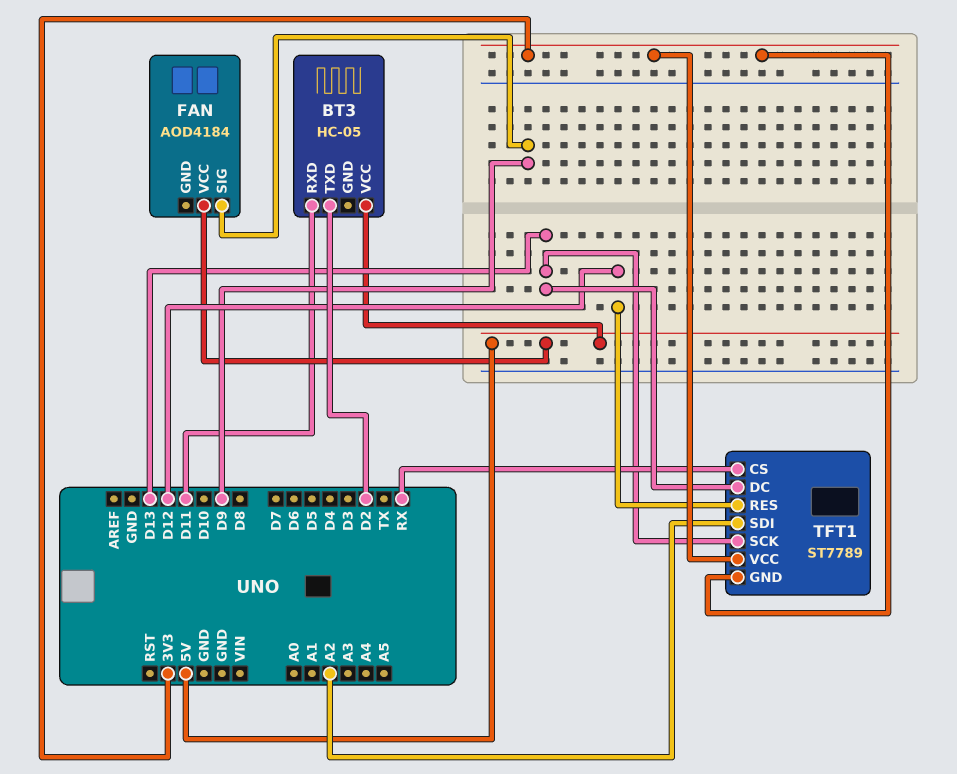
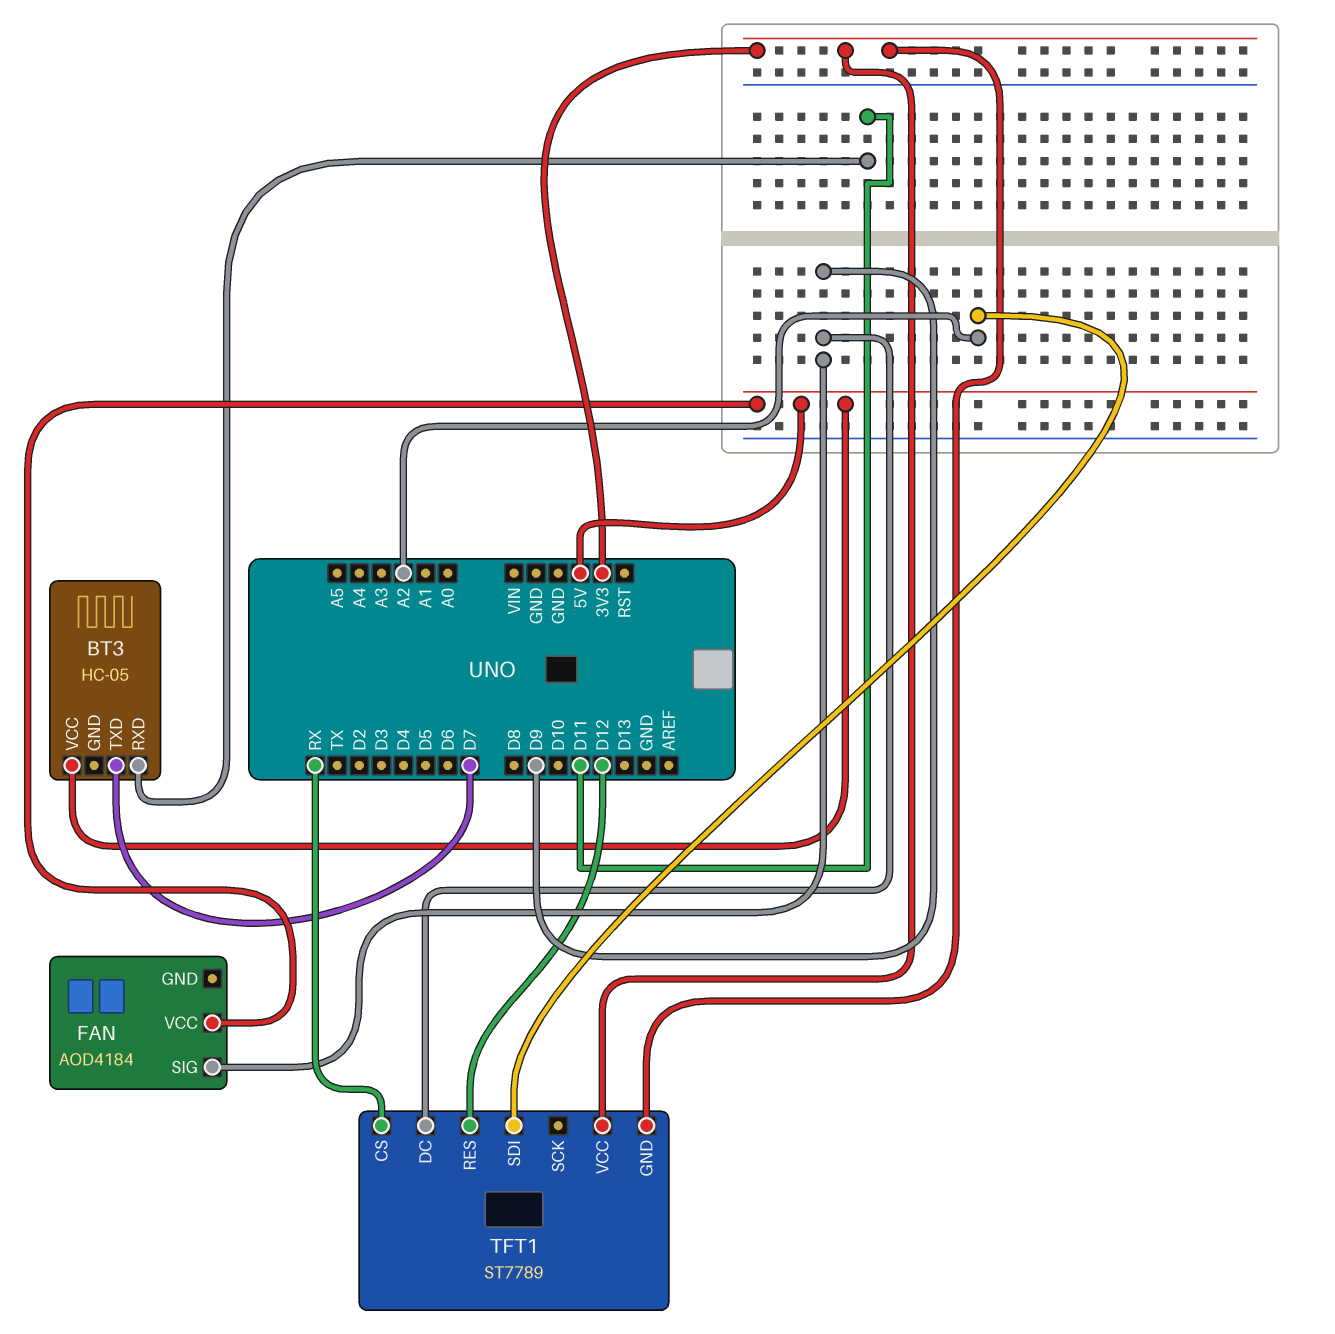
BT3 pin TXD: D2 -> D7
TFT1 pin DC: D13 -> D9
TFT1 pin SCK: D13 -> none

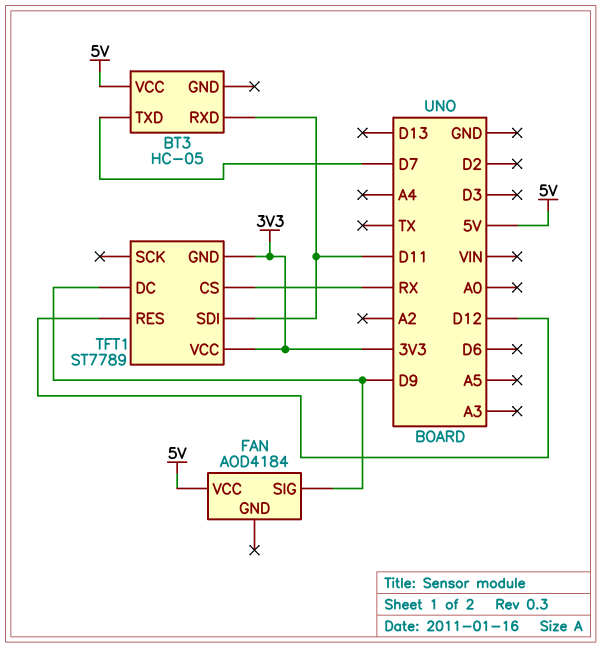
TFT1 pin SDI: A2 -> D11

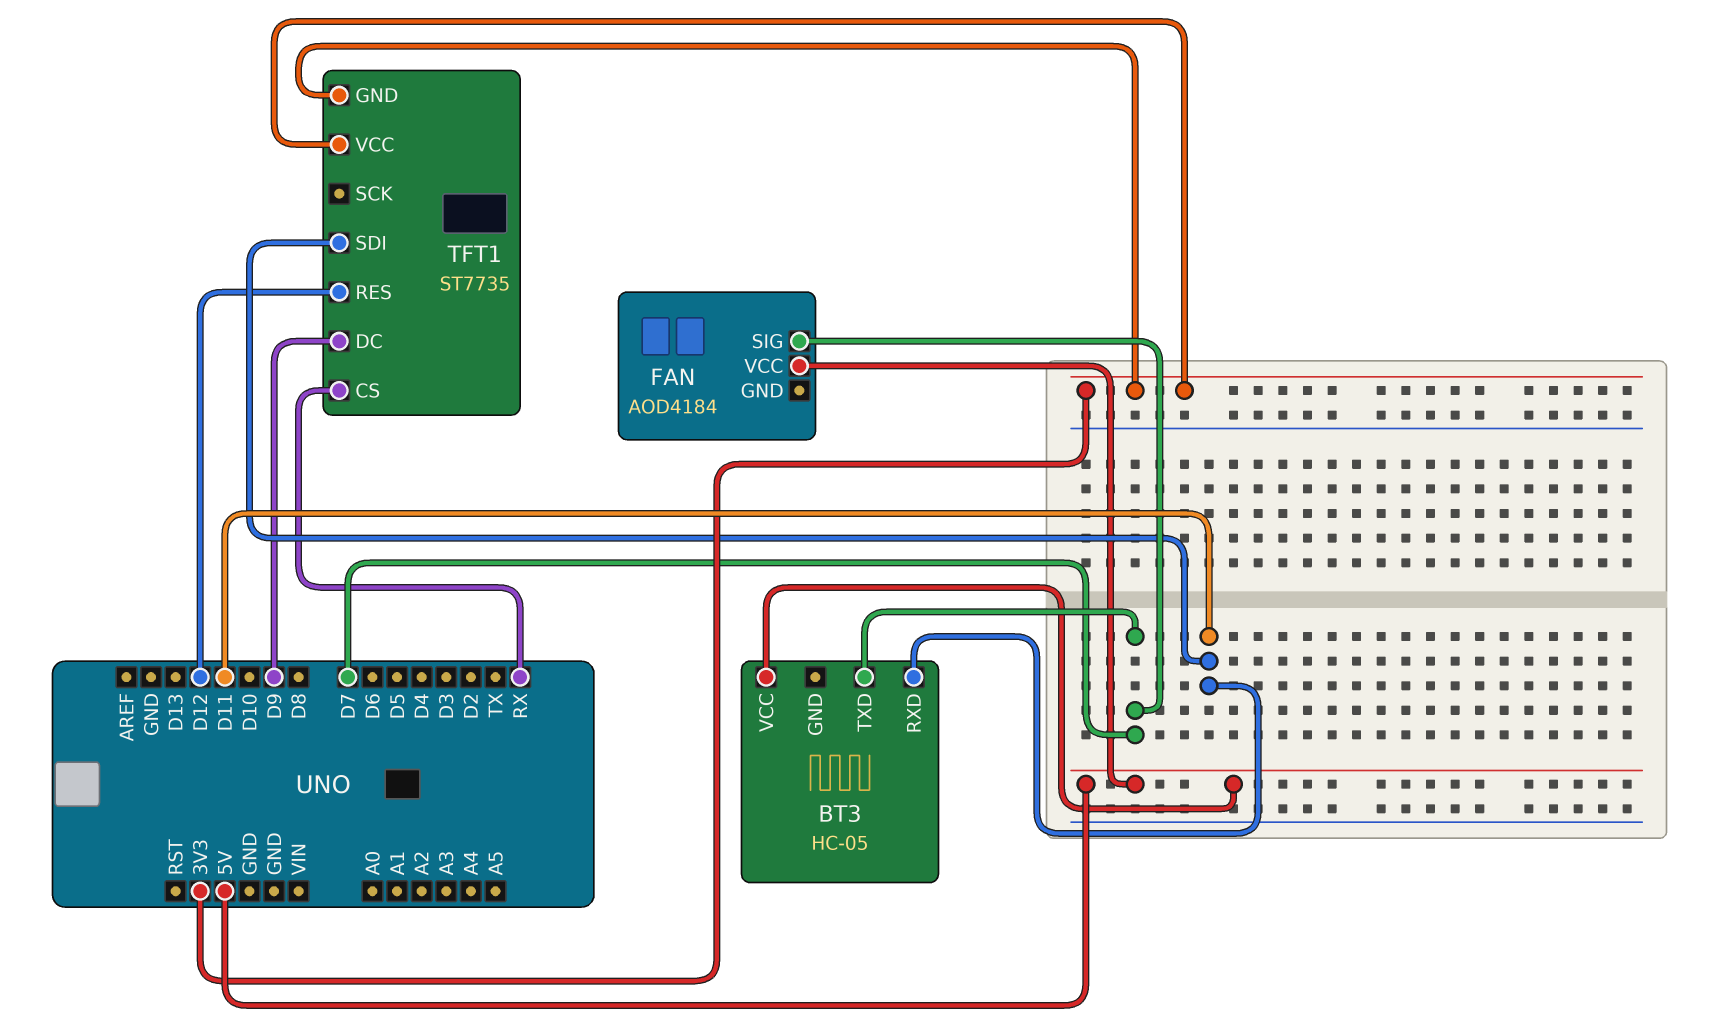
FAN pin SIG: D9 -> D7
TFT1: ST7789 -> ST7735

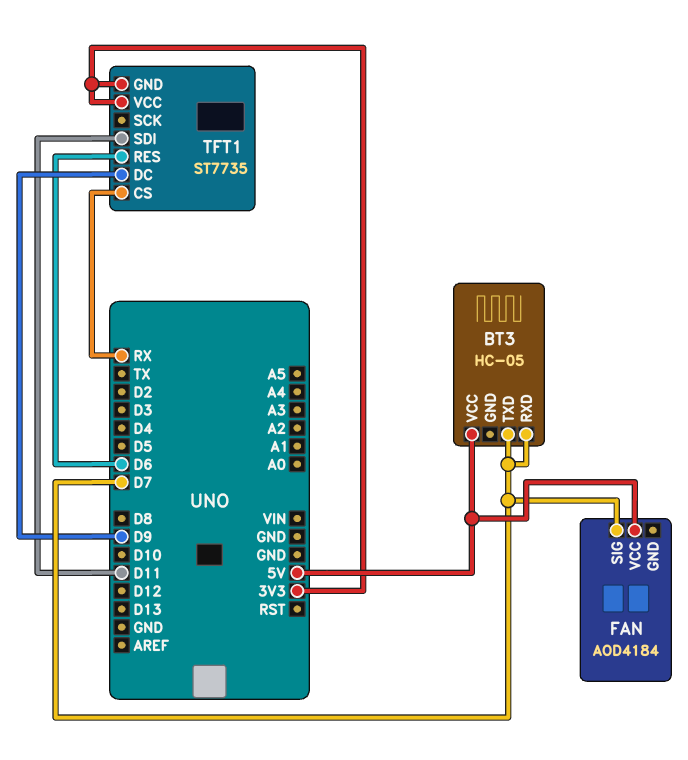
BT3 pin RXD: D11 -> D7
TFT1 pin RES: D12 -> D6

